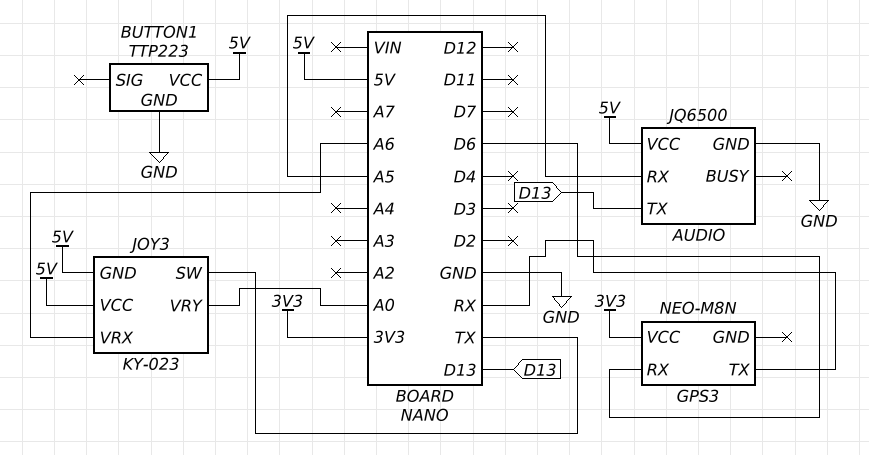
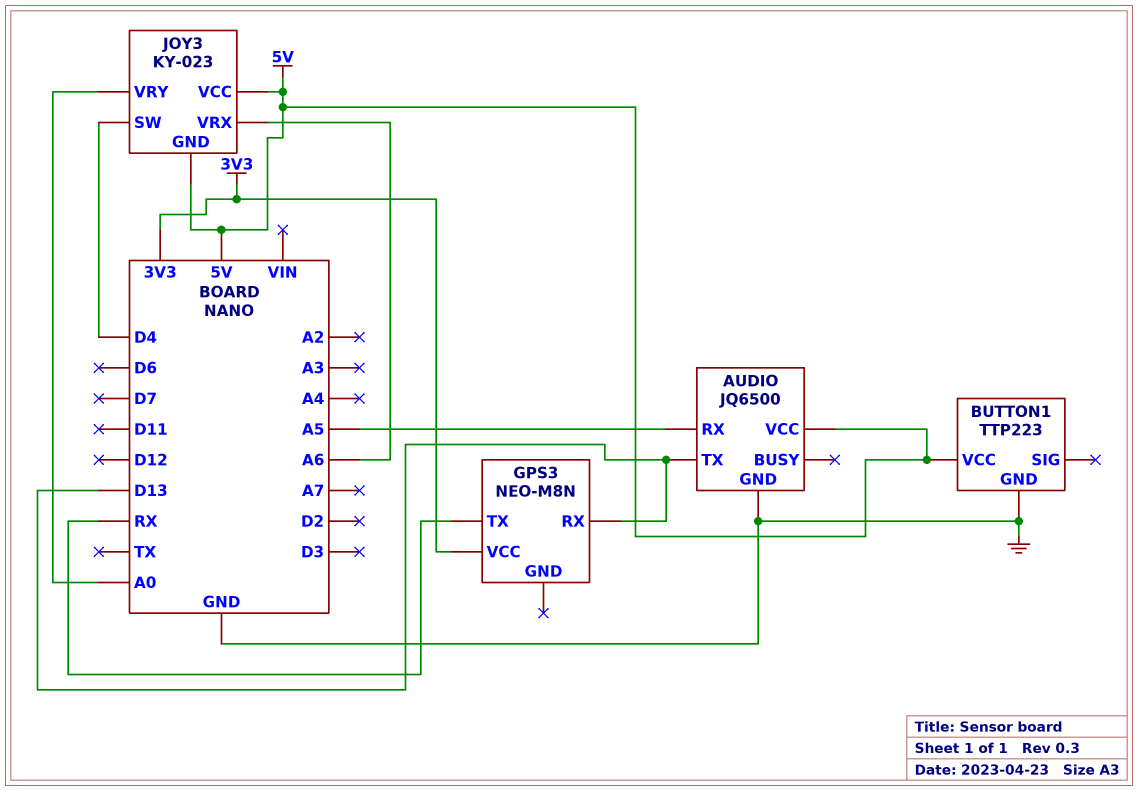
GPS3 pin RX: D6 -> D13
JOY3 pin SW: TX -> D4

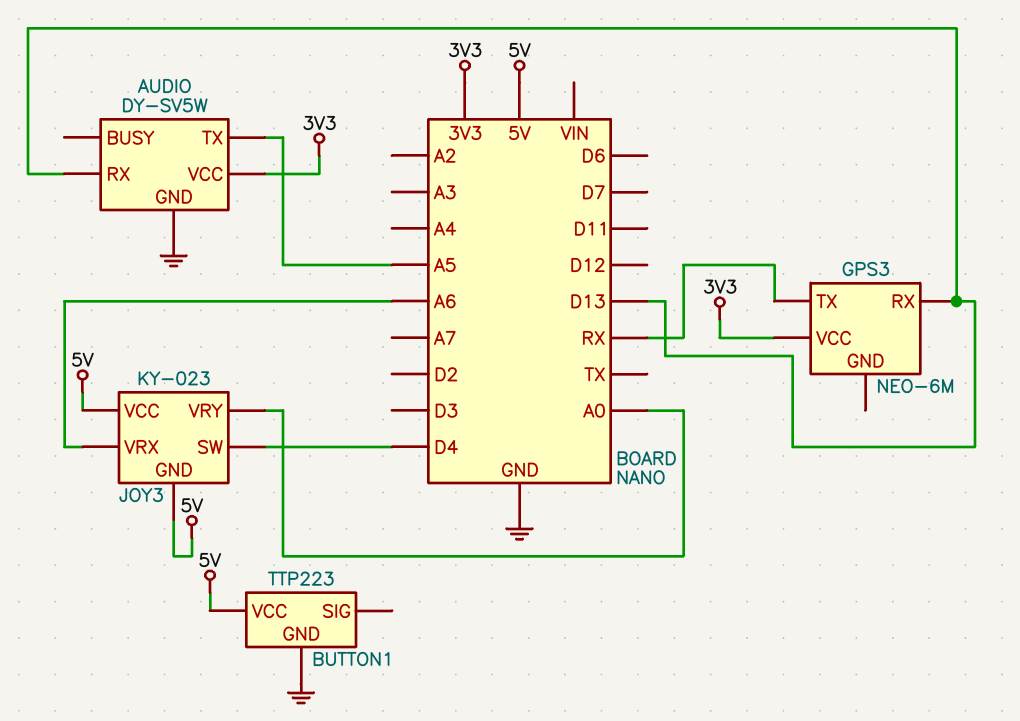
AUDIO: JQ6500 -> DY-SV5W
AUDIO pin RX: A5 -> D13
AUDIO pin TX: D13 -> A5
AUDIO pin VCC: 5V -> 3V3
GPS3: NEO-M8N -> NEO-6M

